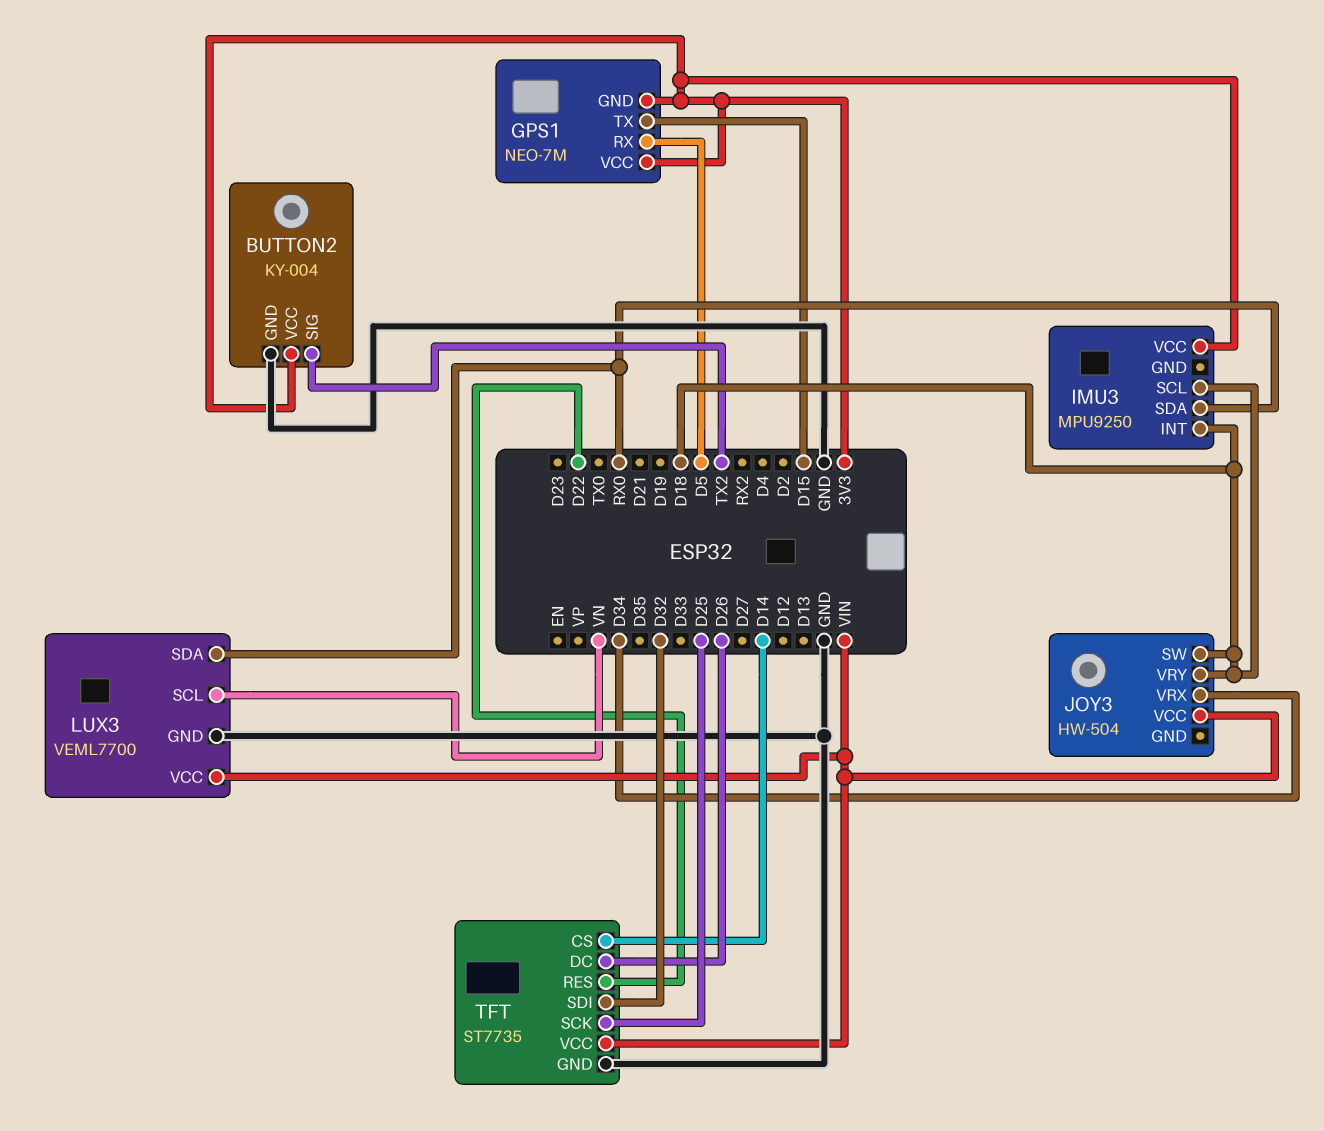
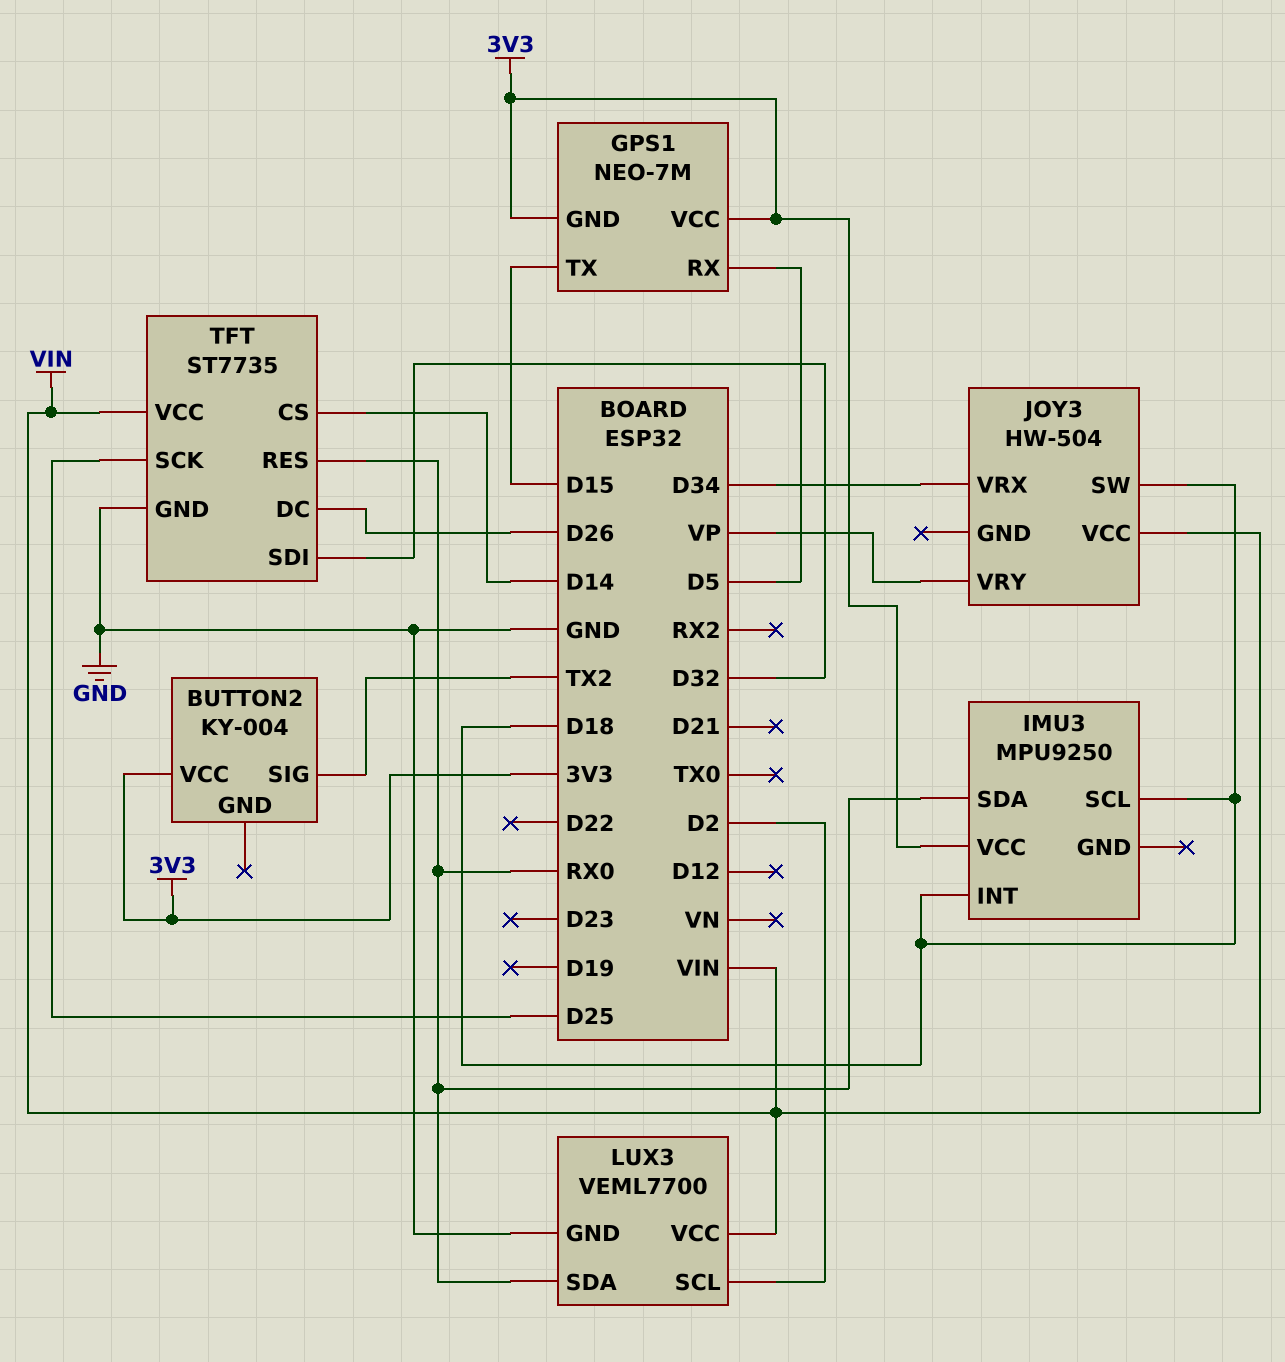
BUTTON2 pin GND: GND -> none
JOY3 pin VRY: D18 -> VP
LUX3 pin SCL: VN -> D2
TFT pin RES: D22 -> RX0

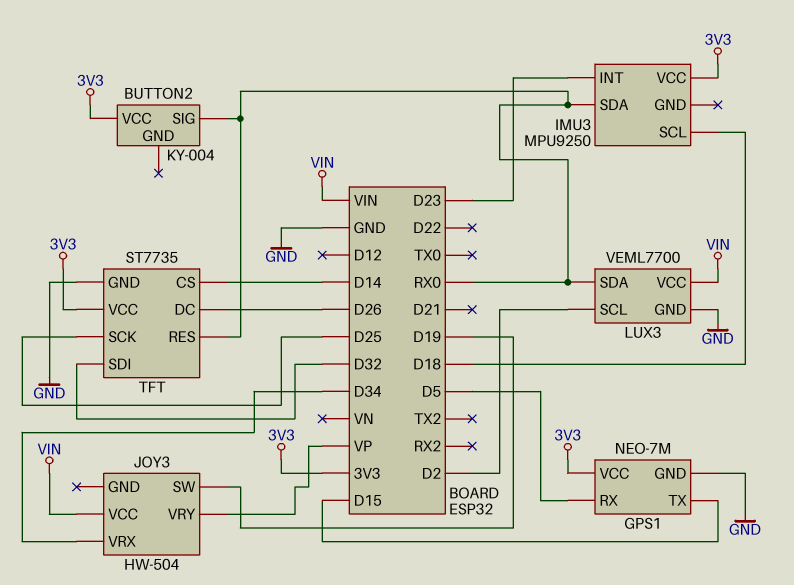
BUTTON2 pin SIG: TX2 -> RX0
GPS1 pin GND: 3V3 -> GND
IMU3 pin INT: D18 -> D23
JOY3 pin SW: D18 -> D19
TFT pin VCC: VIN -> 3V3

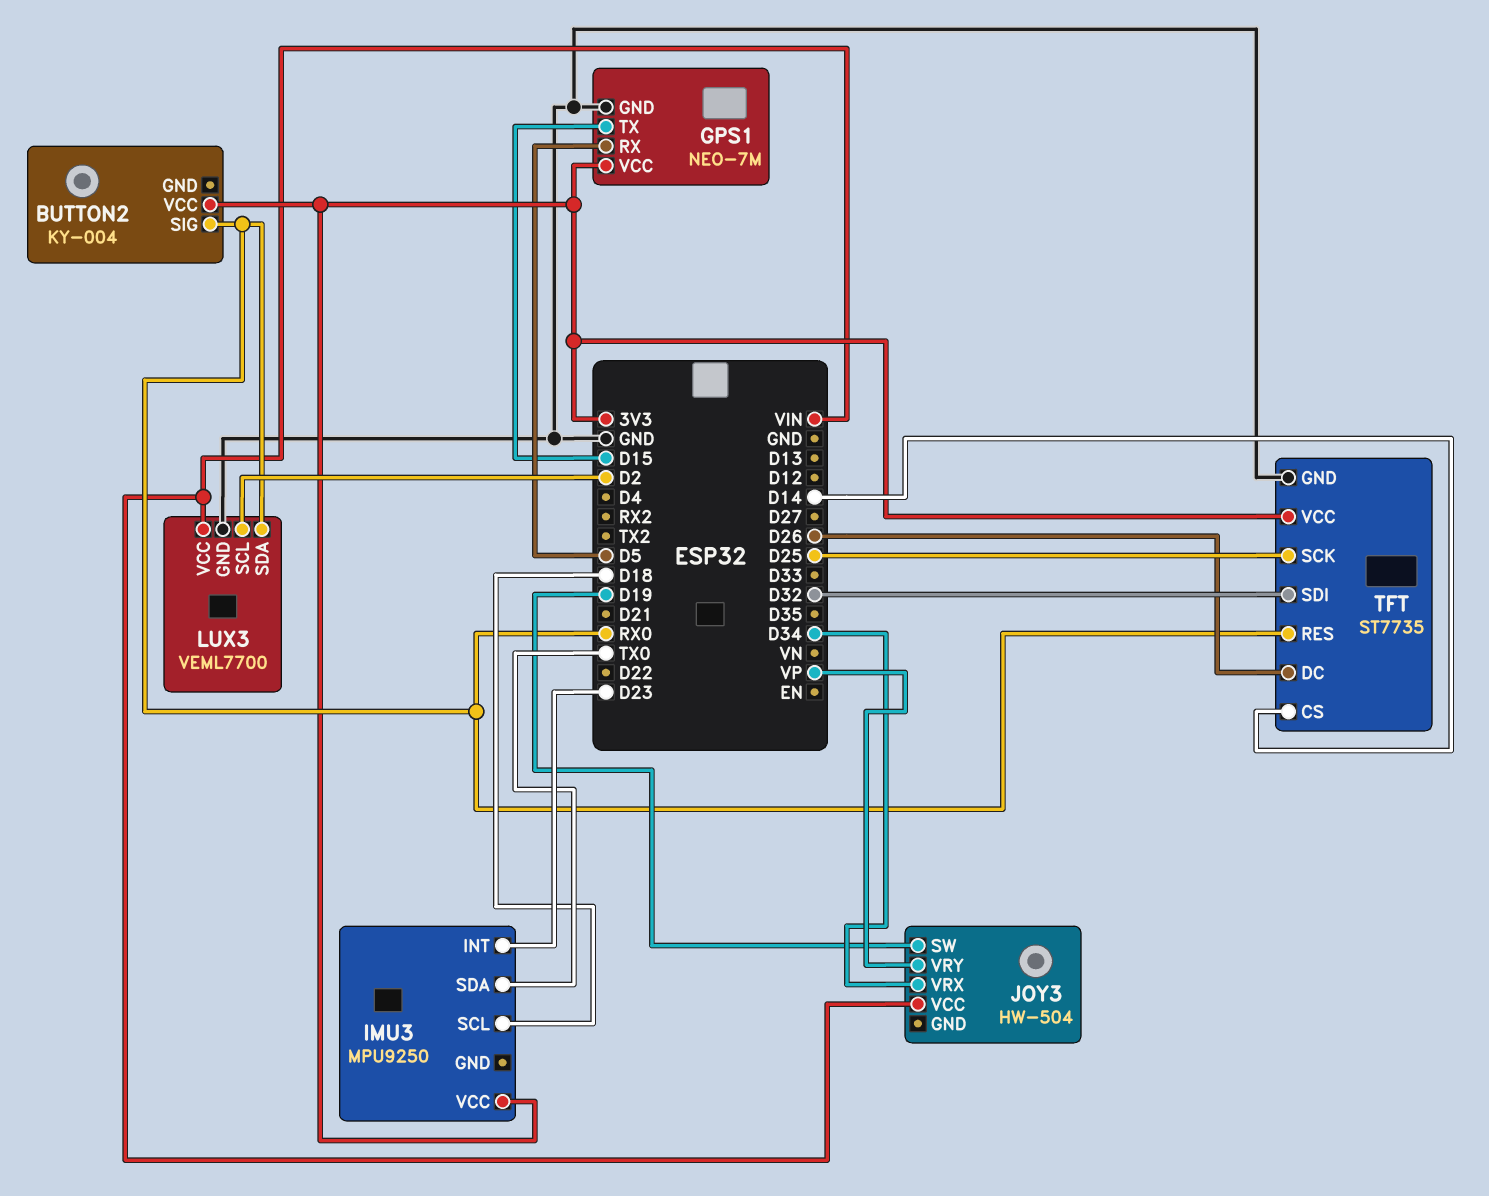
IMU3 pin SDA: RX0 -> TX0

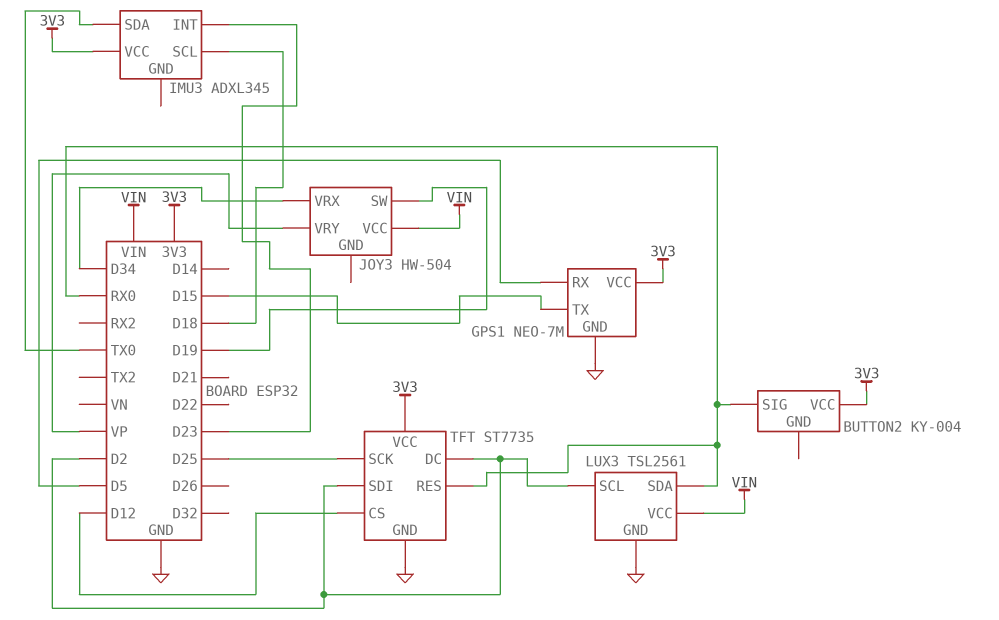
IMU3: MPU9250 -> ADXL345
LUX3: VEML7700 -> TSL2561
TFT pin CS: D14 -> D12
TFT pin DC: D26 -> D2
TFT pin SDI: D32 -> D2

